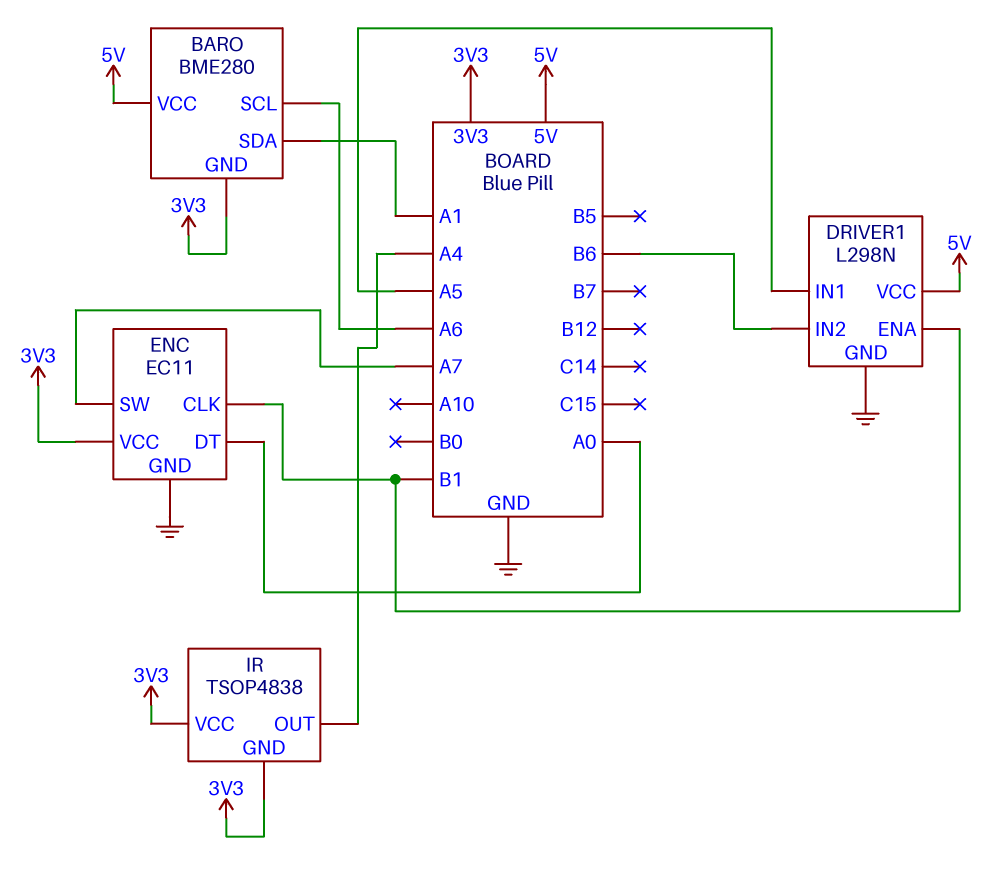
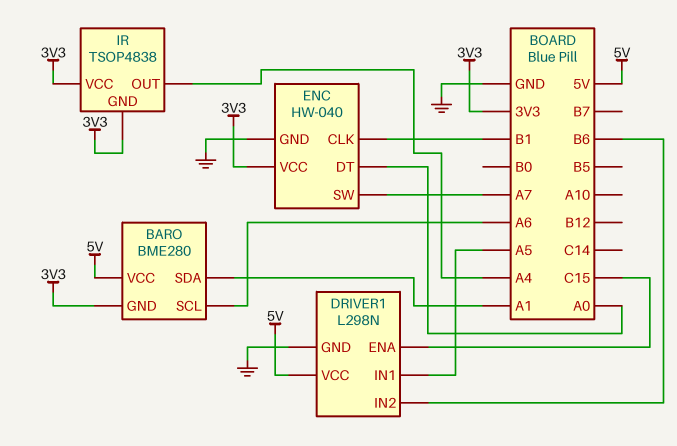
DRIVER1 pin ENA: B1 -> C15
ENC: EC11 -> HW-040

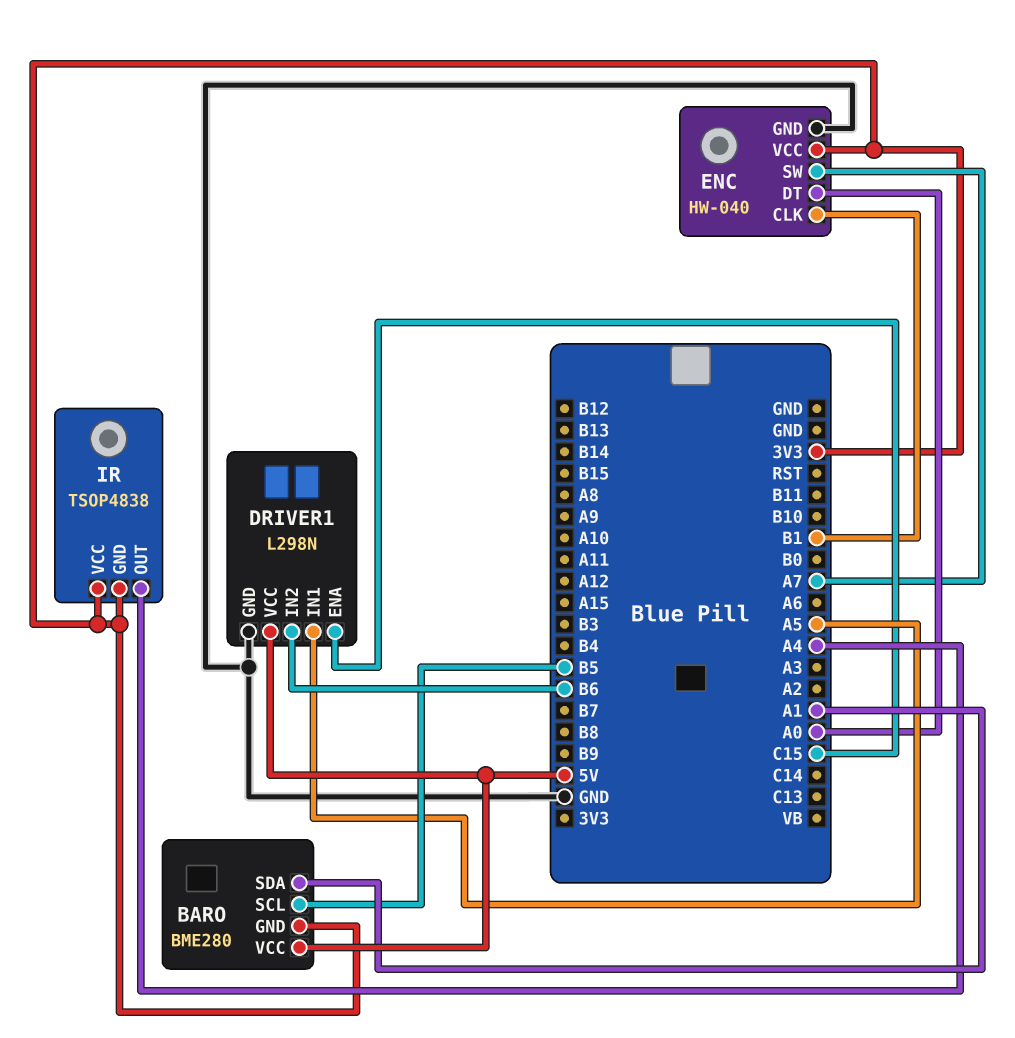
BARO pin SCL: A6 -> B5

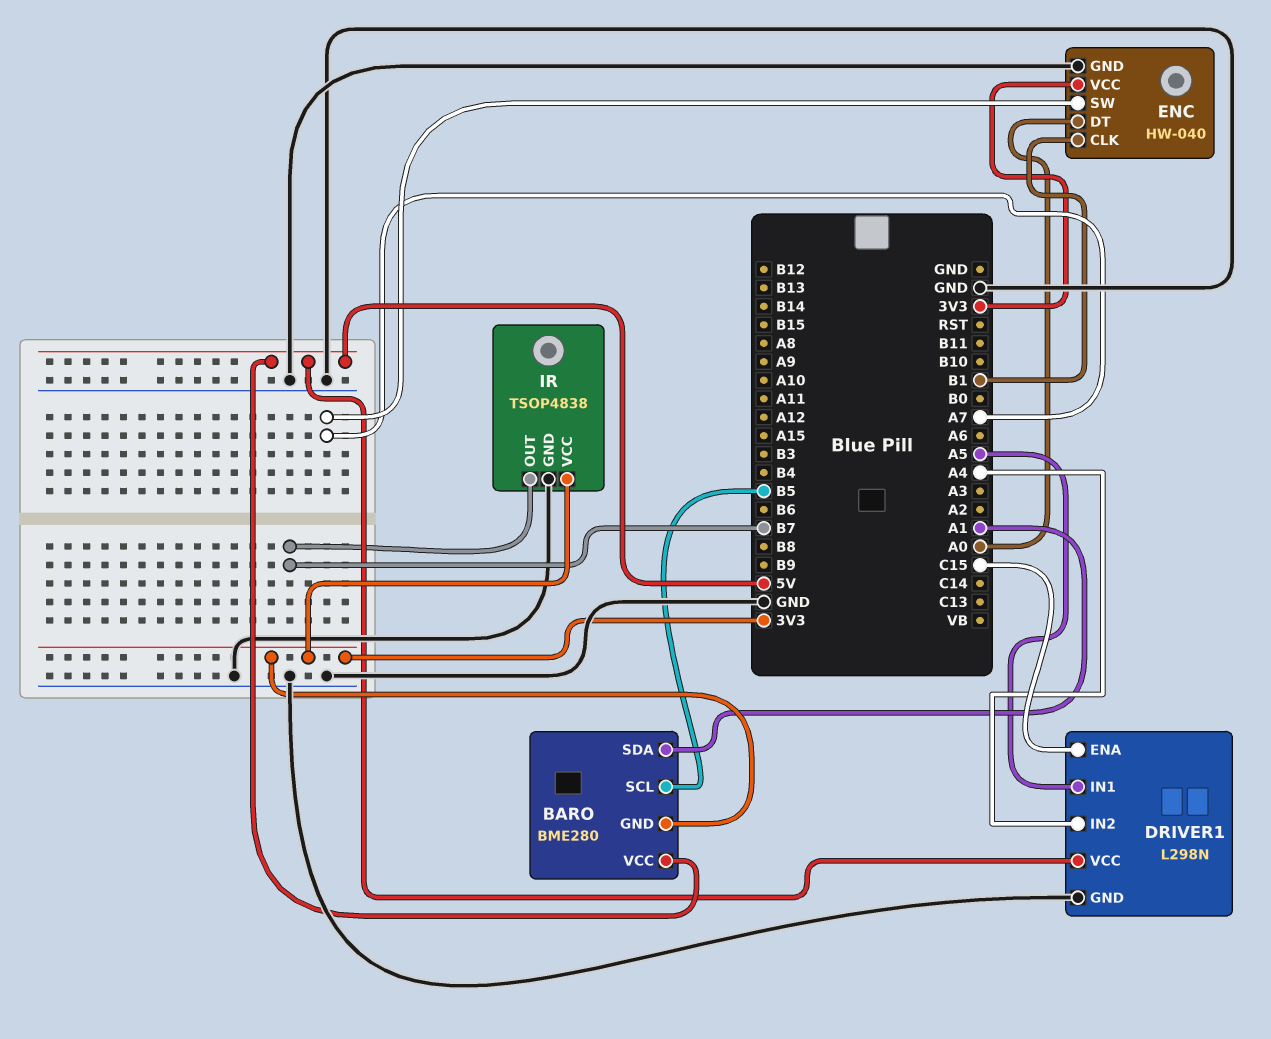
DRIVER1 pin IN2: B6 -> A4
IR pin GND: 3V3 -> GND
IR pin OUT: A4 -> B7

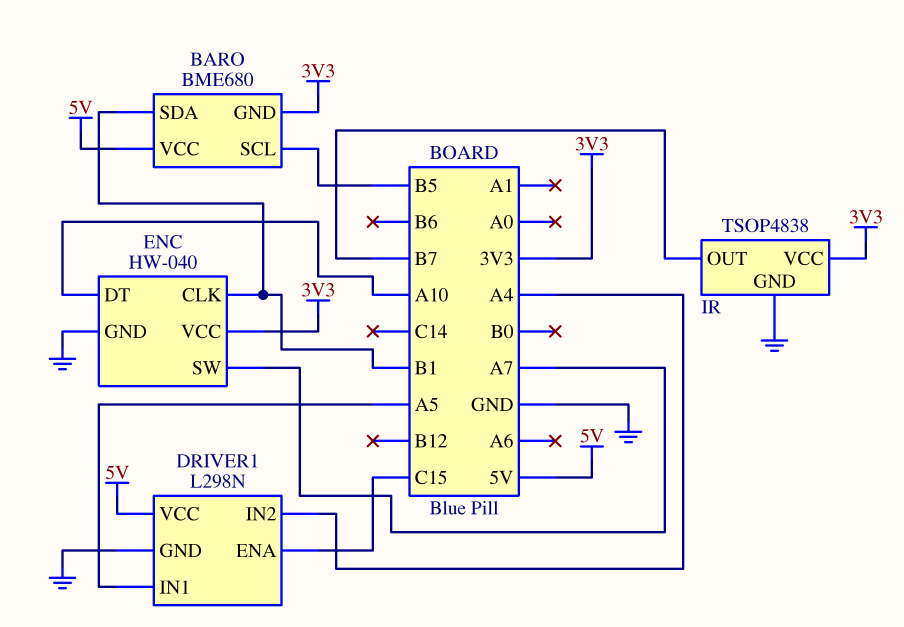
BARO: BME280 -> BME680
BARO pin SDA: A1 -> B1
ENC pin DT: A0 -> A10

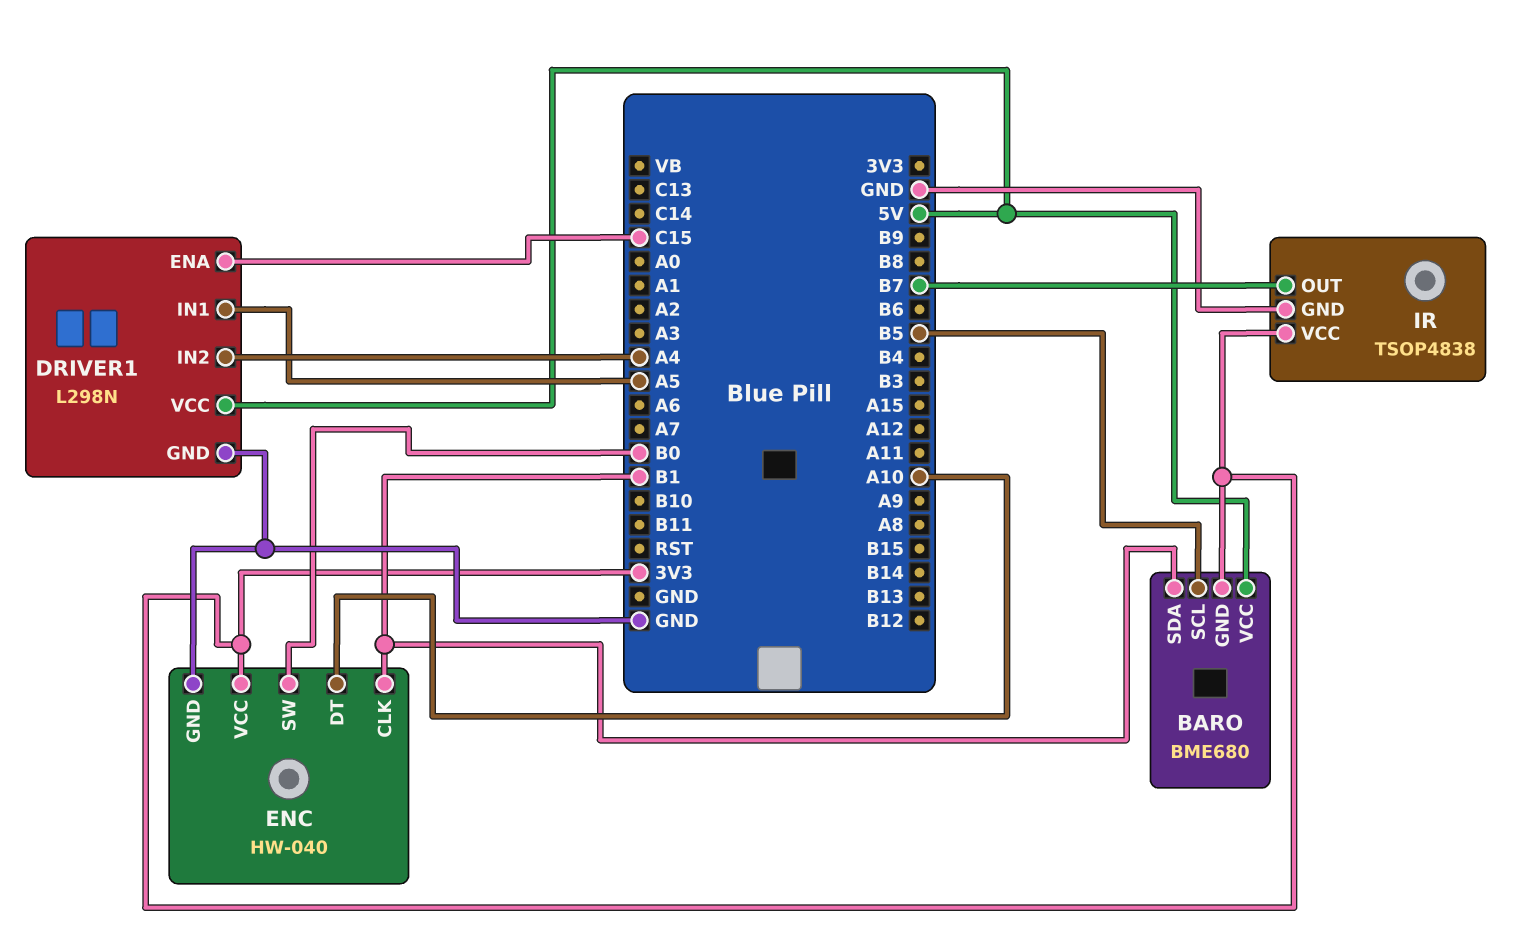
ENC pin SW: A7 -> B0

